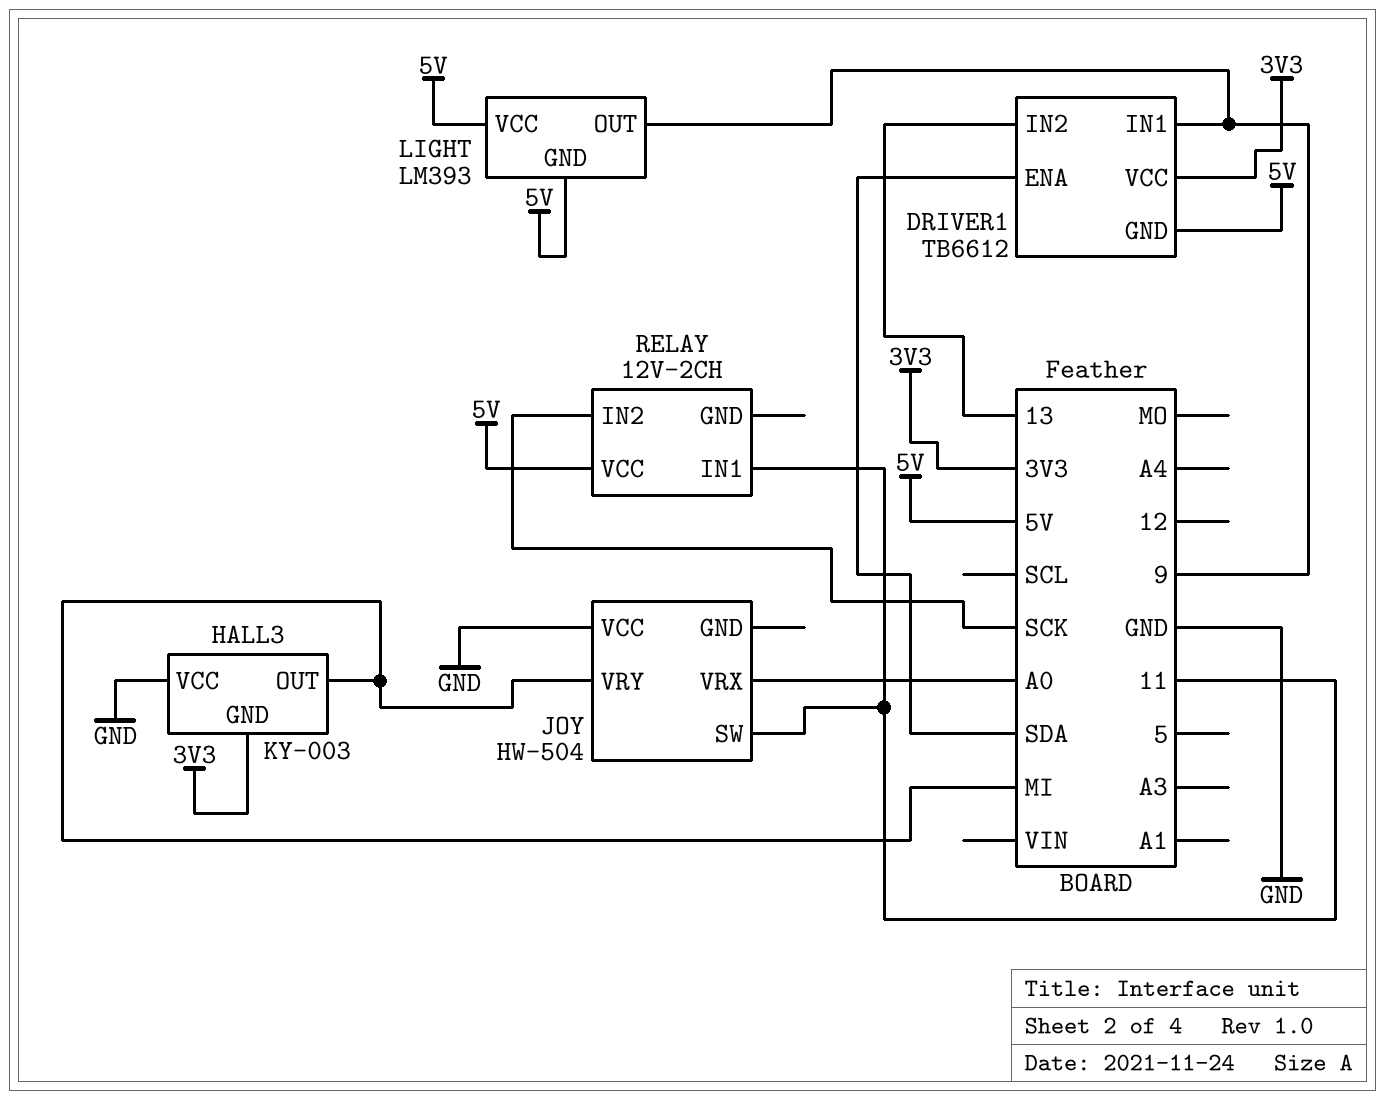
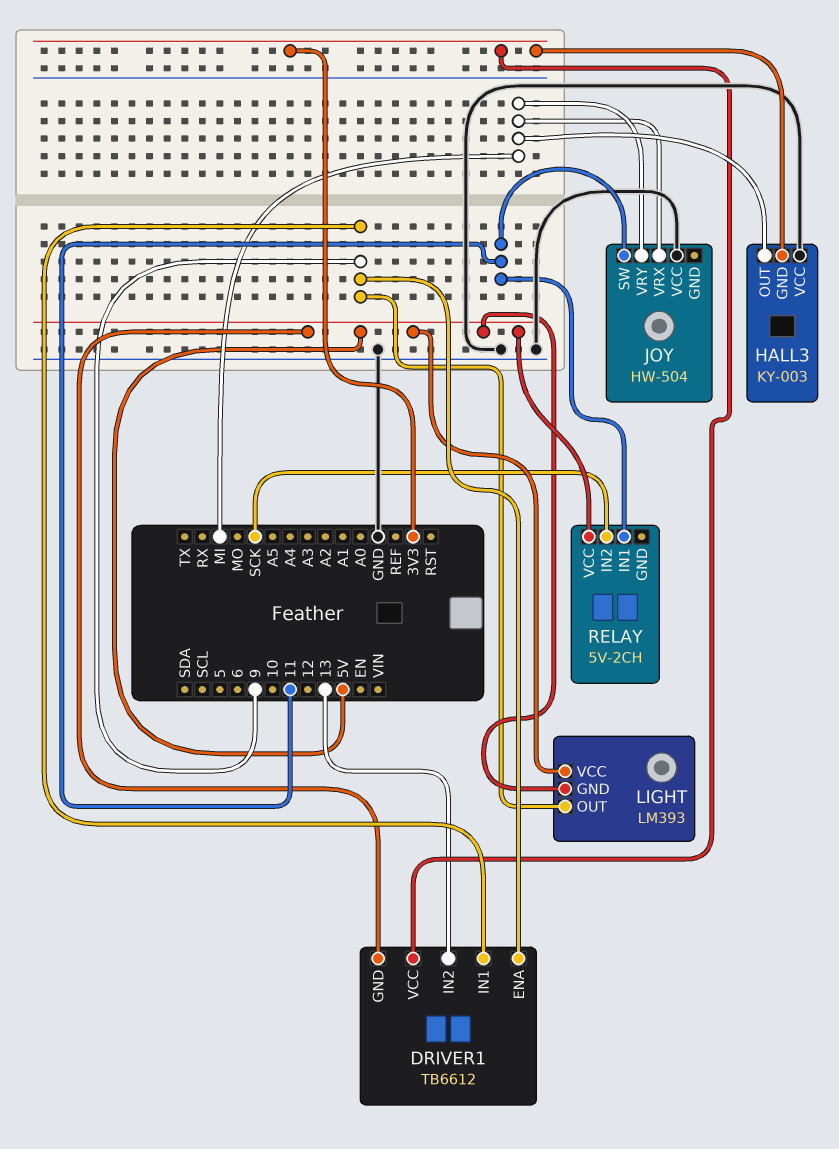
DRIVER1 pin ENA: SDA -> 9
JOY pin VRX: A0 -> MI
RELAY: 12V-2CH -> 5V-2CH

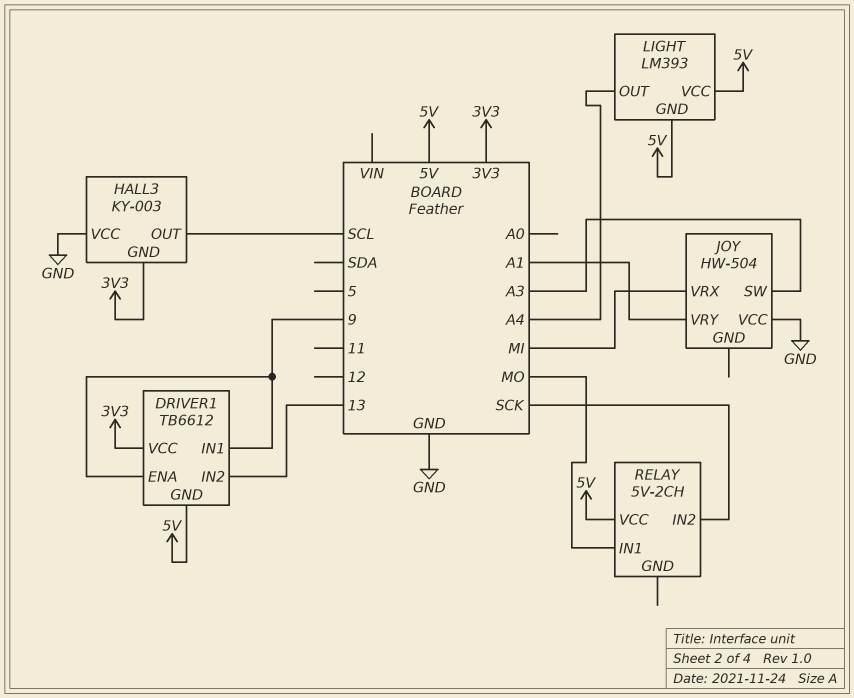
HALL3 pin OUT: MI -> SCL
JOY pin SW: 11 -> A3
JOY pin VRY: MI -> A1
LIGHT pin OUT: 9 -> A4
RELAY pin IN1: 11 -> MO

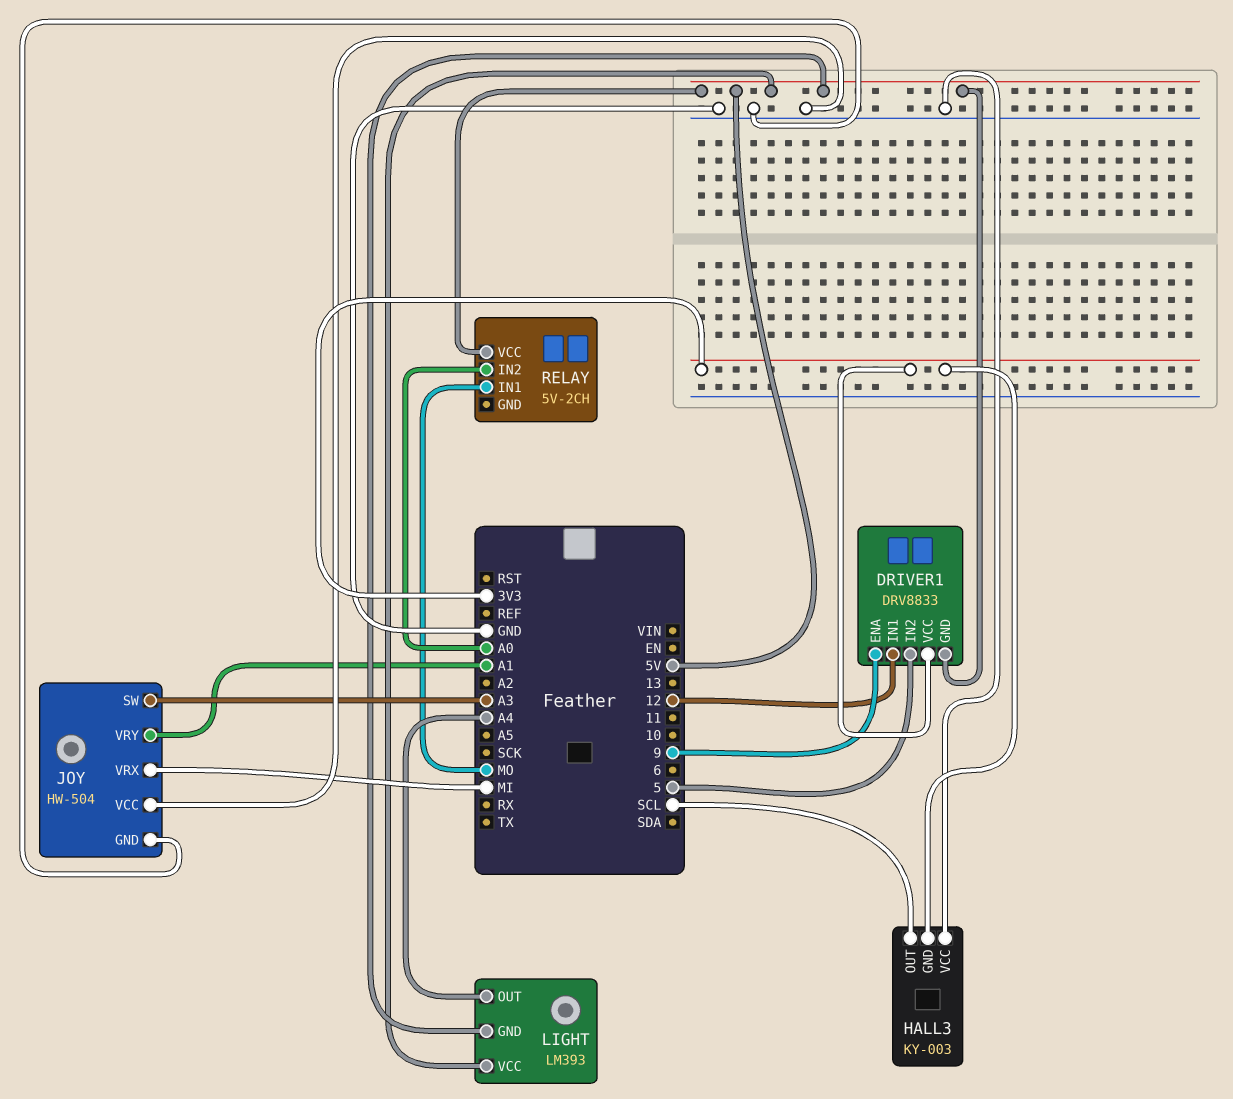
DRIVER1: TB6612 -> DRV8833
DRIVER1 pin IN1: 9 -> 12
DRIVER1 pin IN2: 13 -> 5
JOY pin GND: none -> GND
RELAY pin IN2: SCK -> A0

